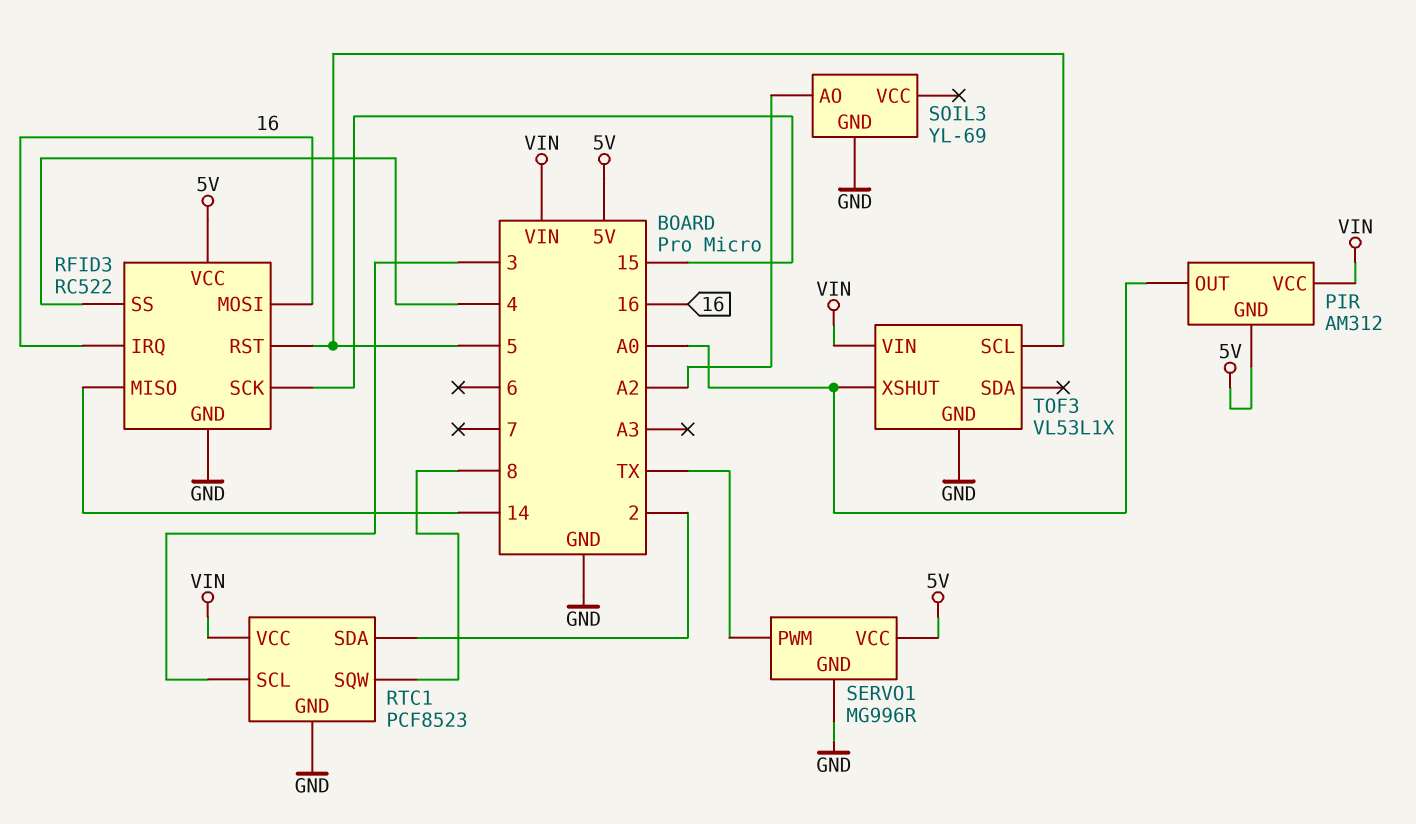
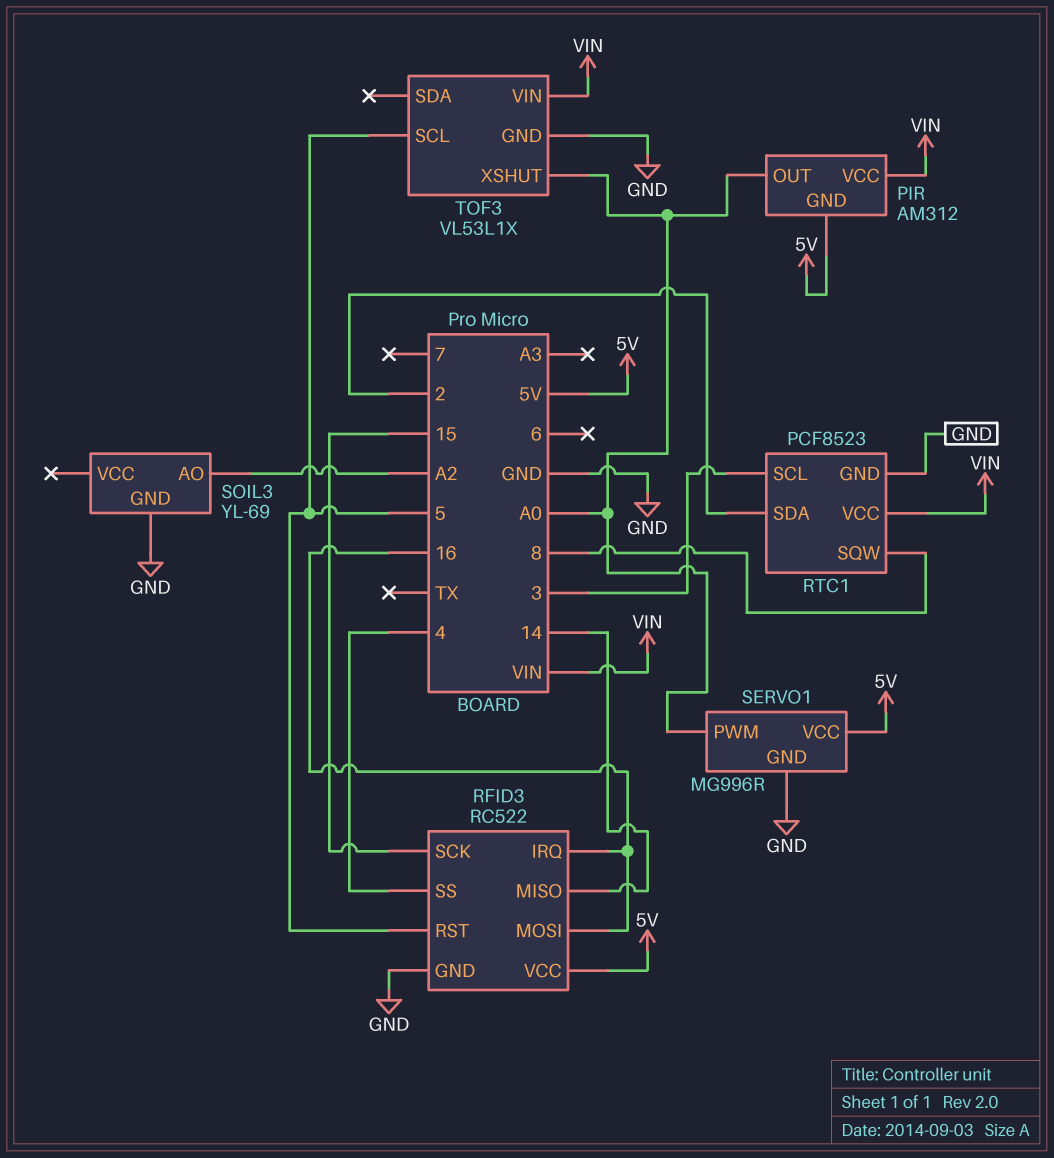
SERVO1 pin PWM: TX -> A0

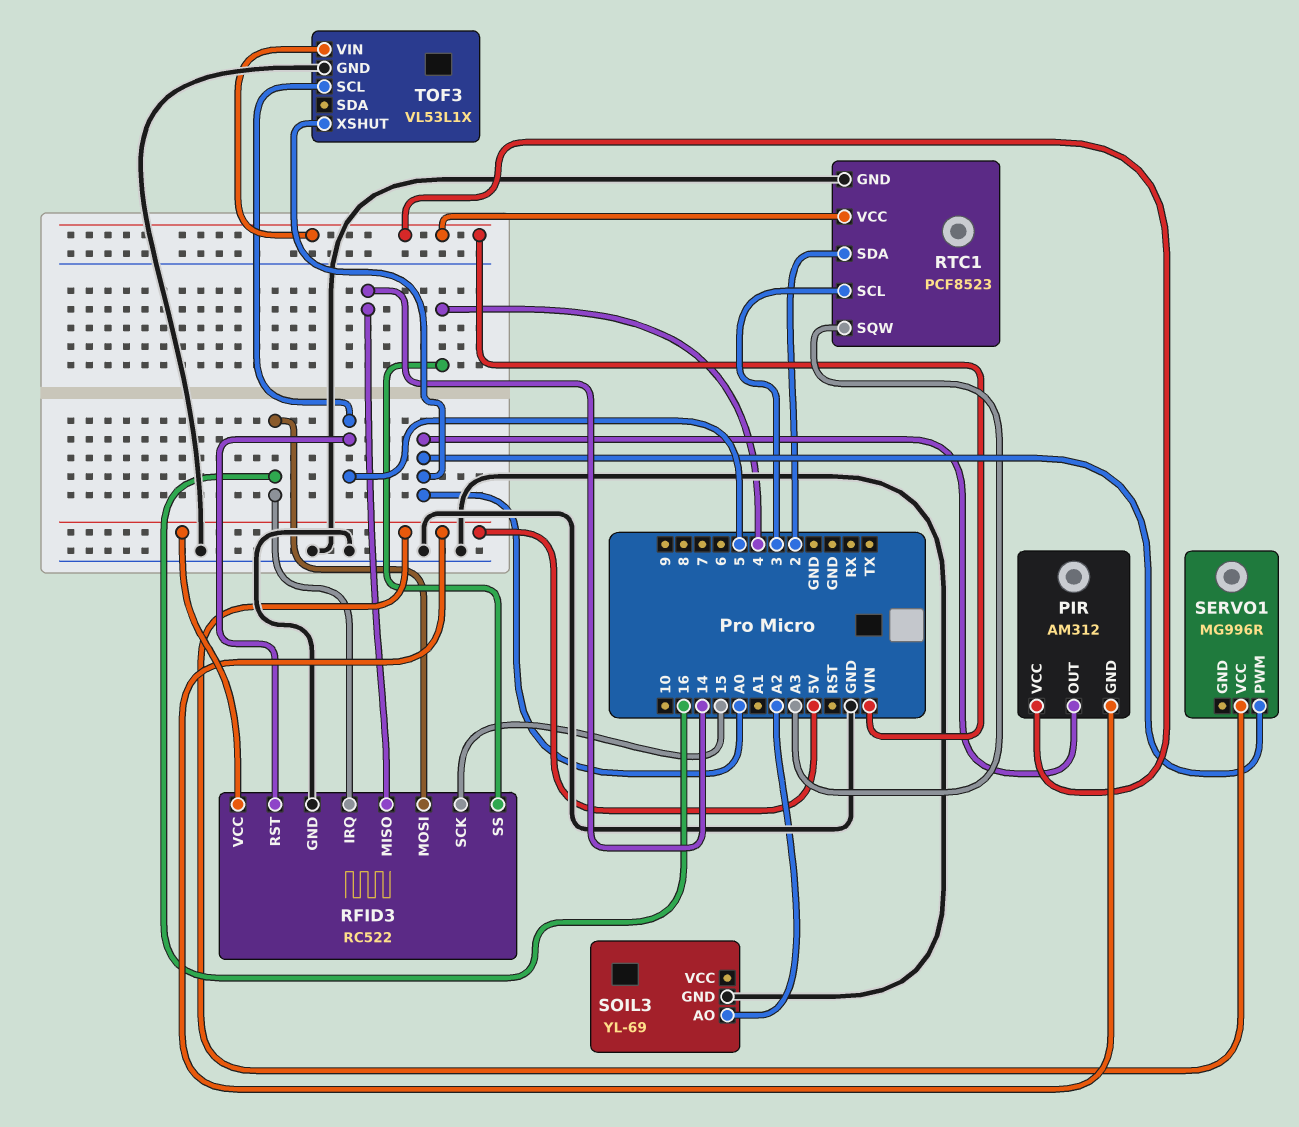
RTC1 pin SQW: 8 -> A3
SERVO1 pin GND: GND -> none

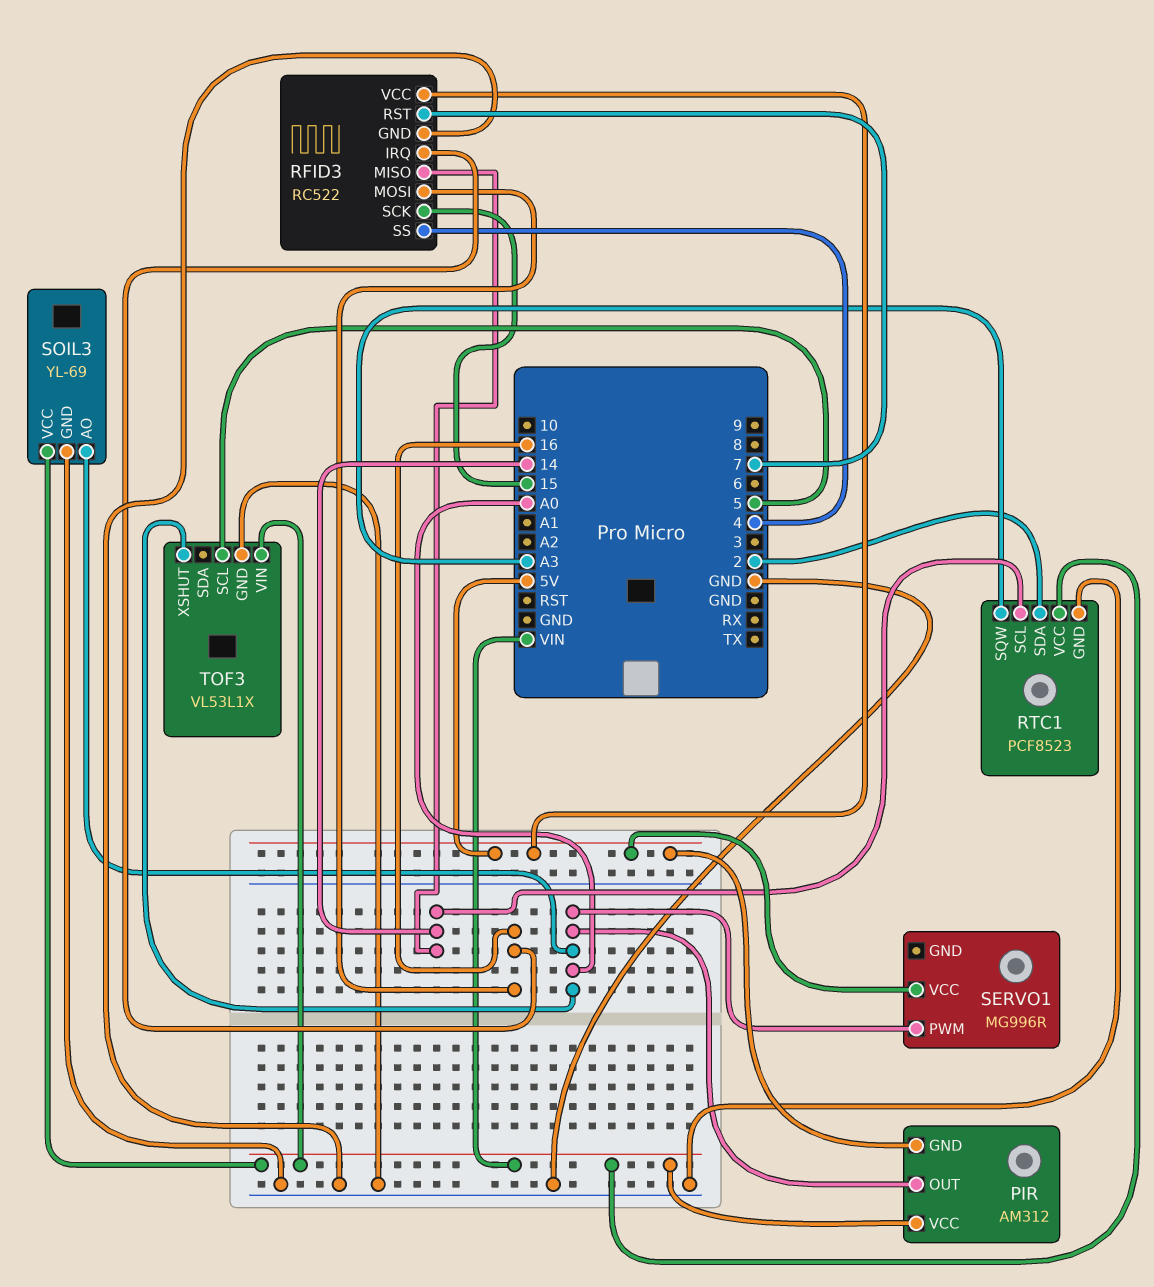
RFID3 pin RST: 5 -> 7
RTC1 pin SCL: 3 -> 14
SOIL3 pin AO: A2 -> A0
SOIL3 pin VCC: none -> VIN

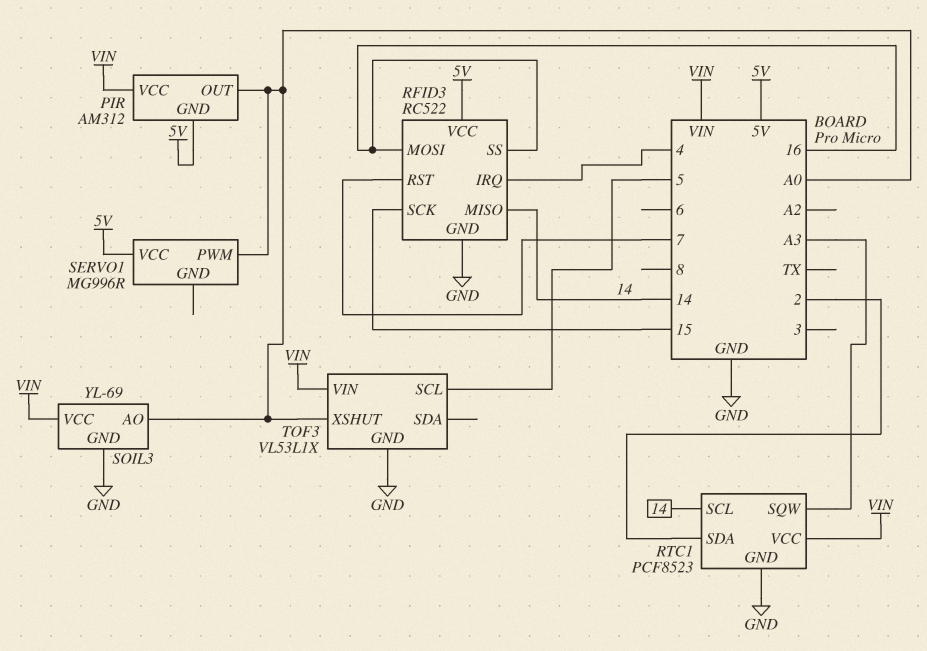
RFID3 pin IRQ: 16 -> 4
RFID3 pin SS: 4 -> 16

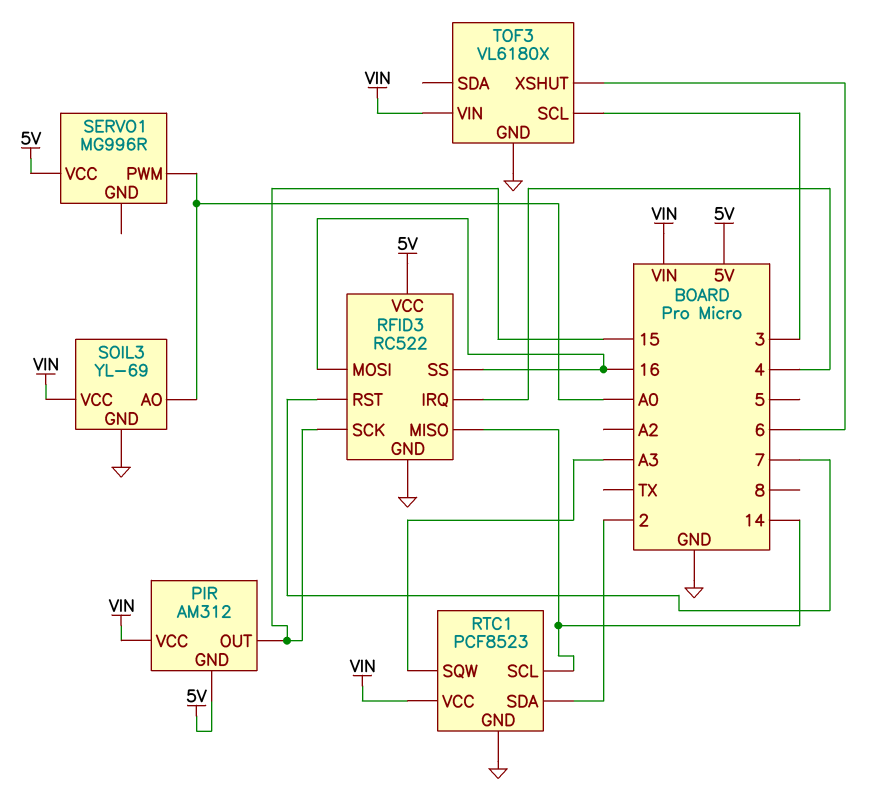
PIR pin OUT: A0 -> 15
TOF3: VL53L1X -> VL6180X
TOF3 pin SCL: 5 -> 3
TOF3 pin XSHUT: A0 -> 6

